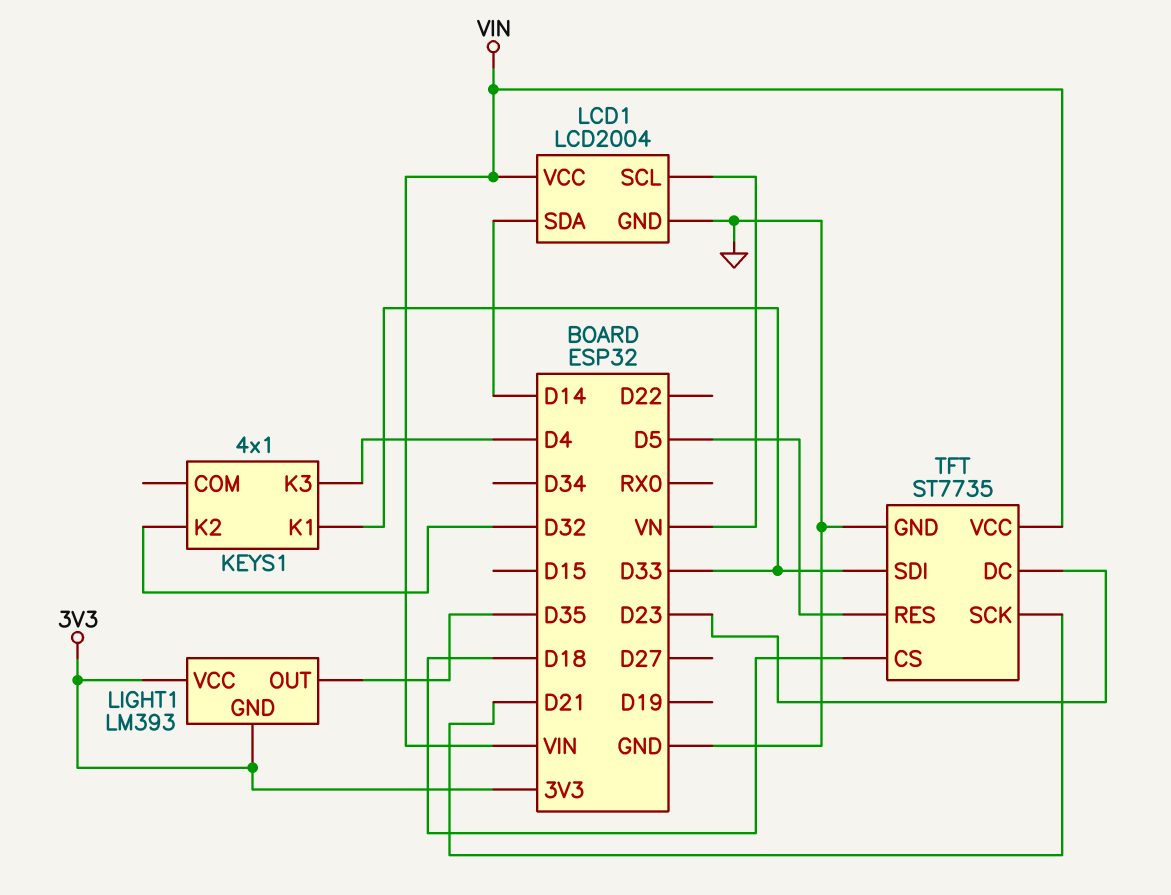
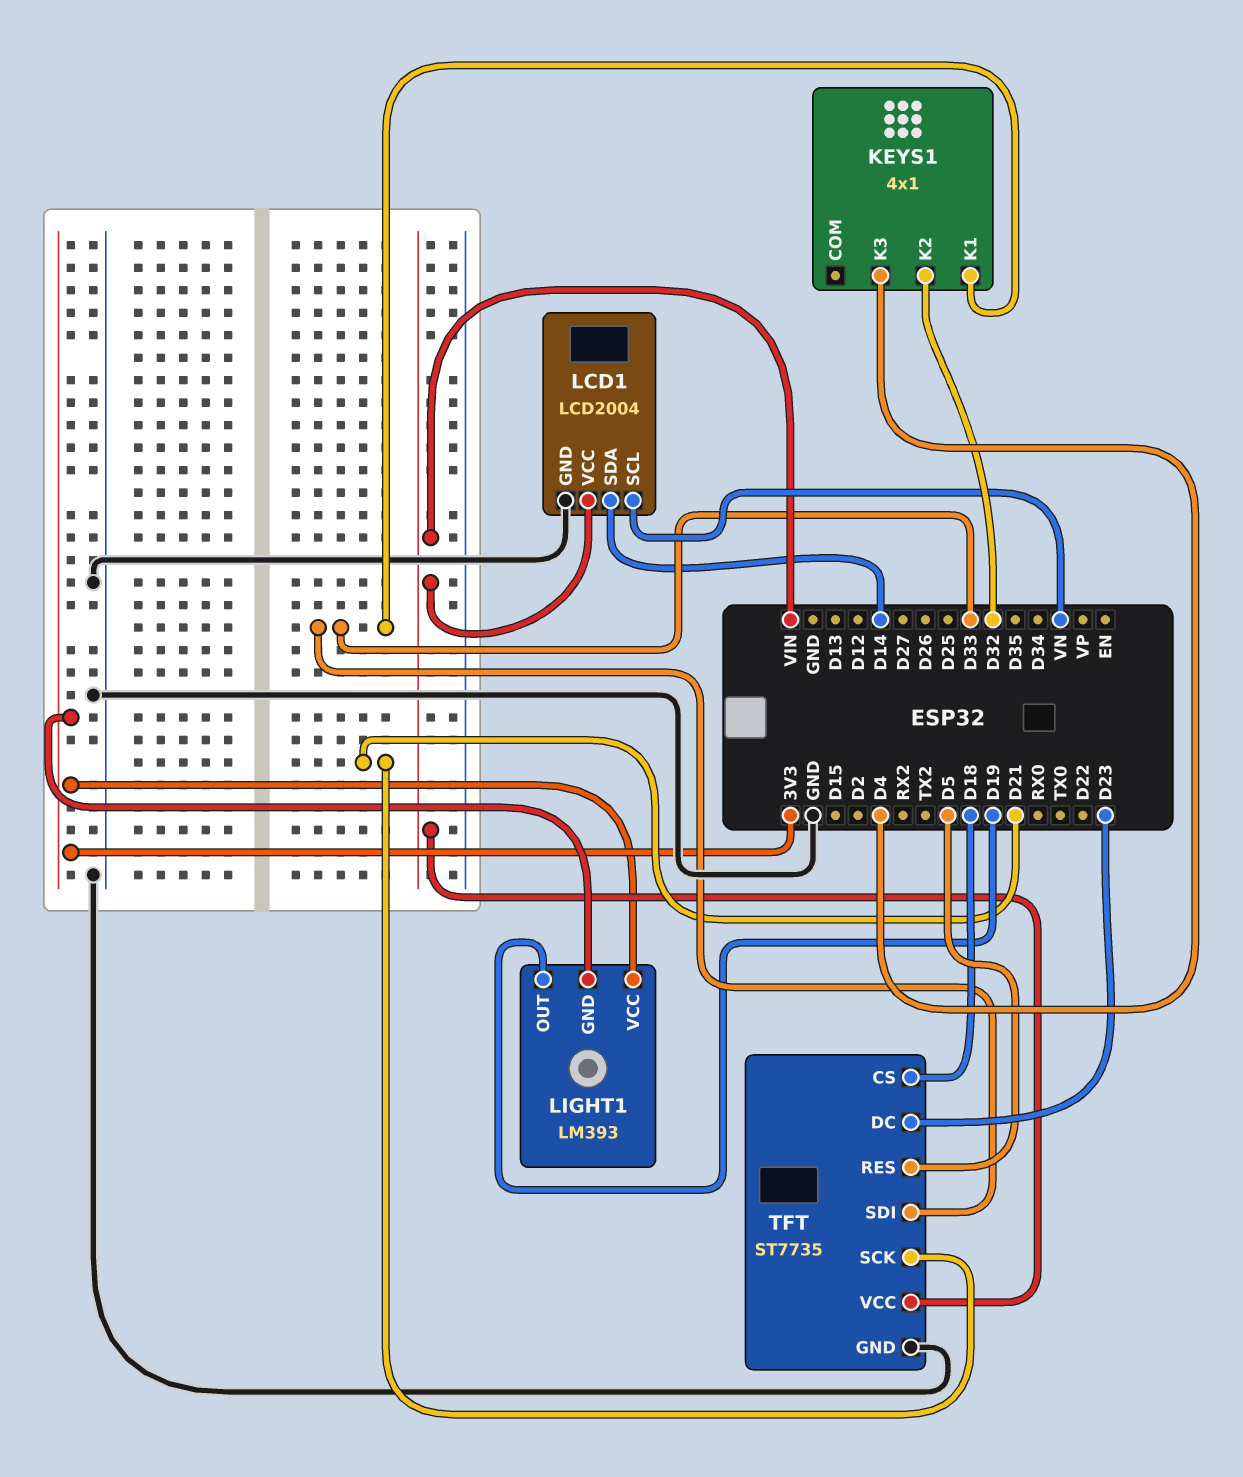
LIGHT1 pin OUT: D35 -> D19

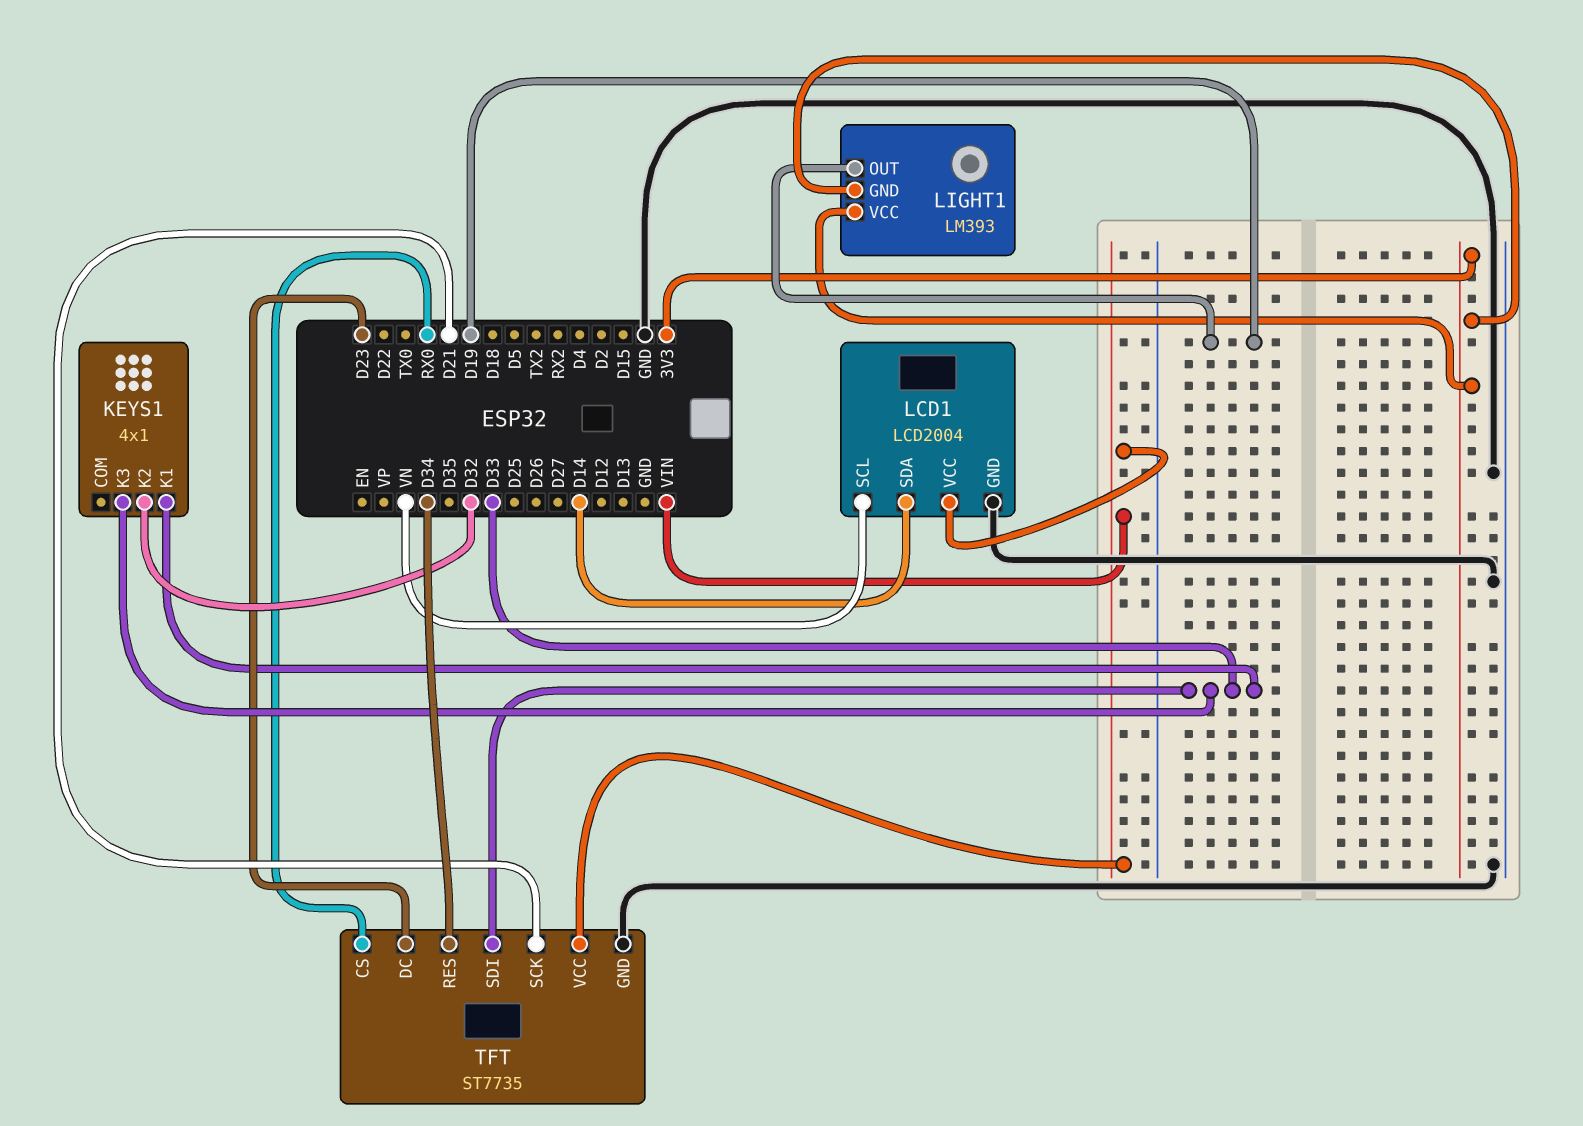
KEYS1 pin K3: D4 -> D33
TFT pin CS: D18 -> RX0
TFT pin RES: D5 -> D34

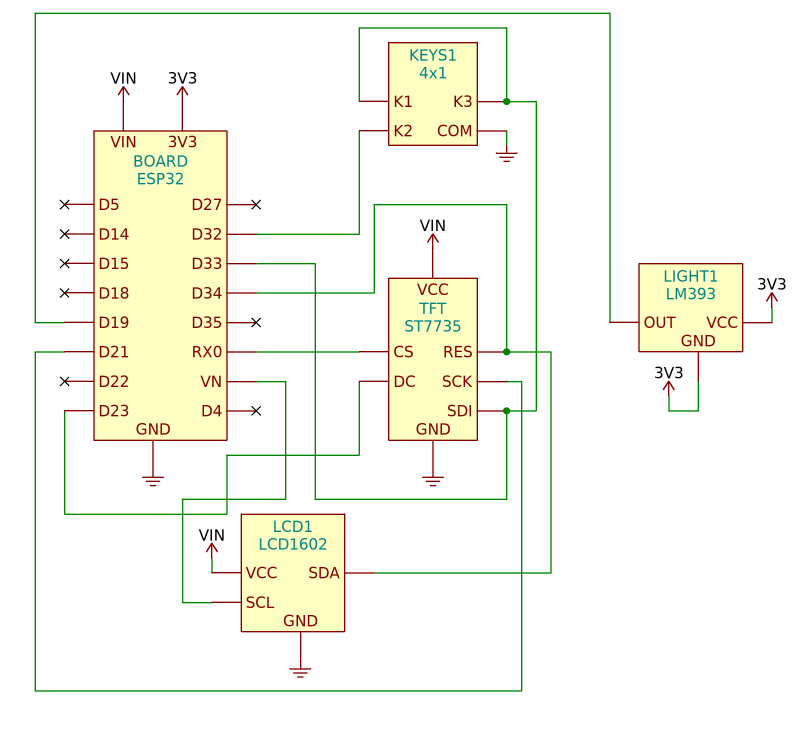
KEYS1 pin COM: none -> GND
LCD1: LCD2004 -> LCD1602
LCD1 pin SDA: D14 -> D34

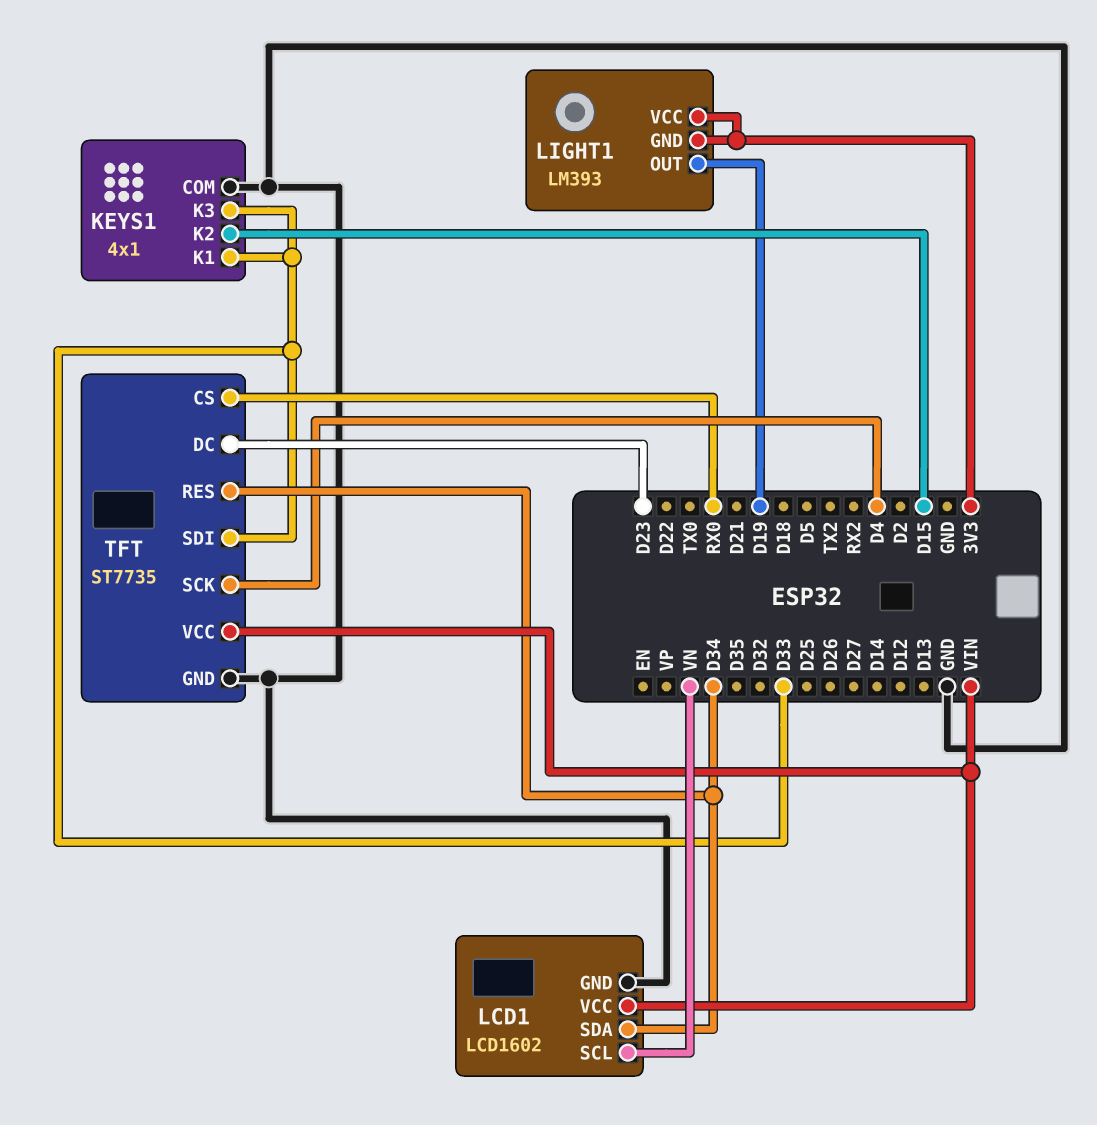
KEYS1 pin K2: D32 -> D15
TFT pin SCK: D21 -> D4

